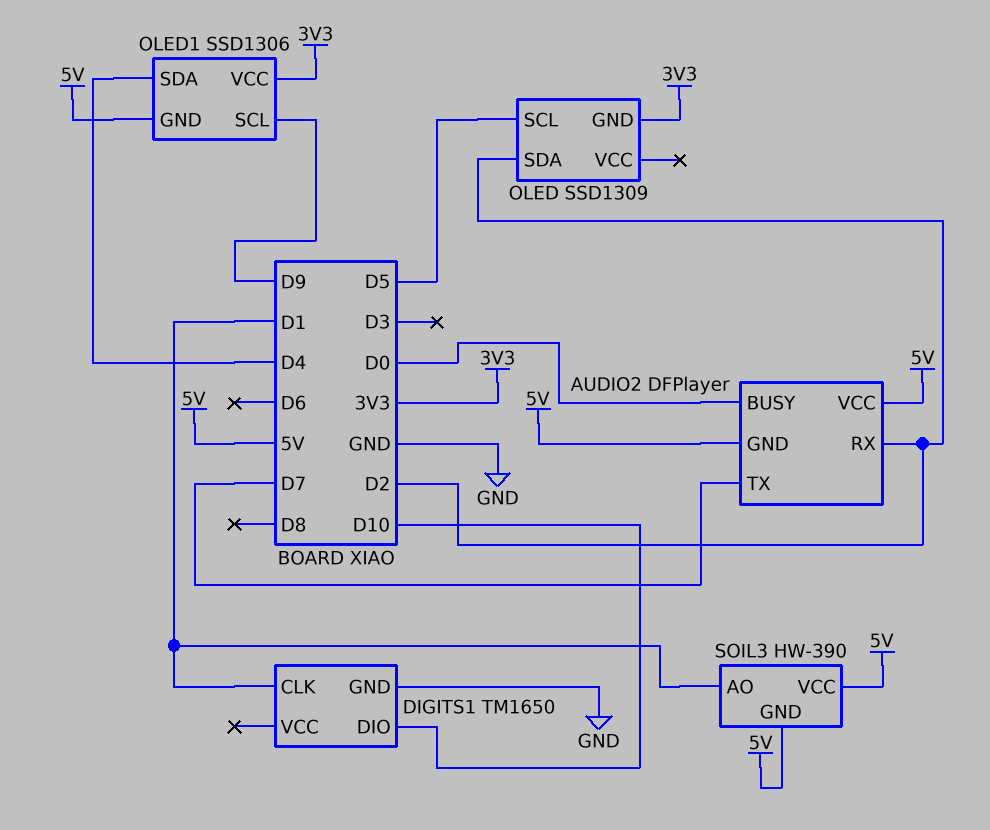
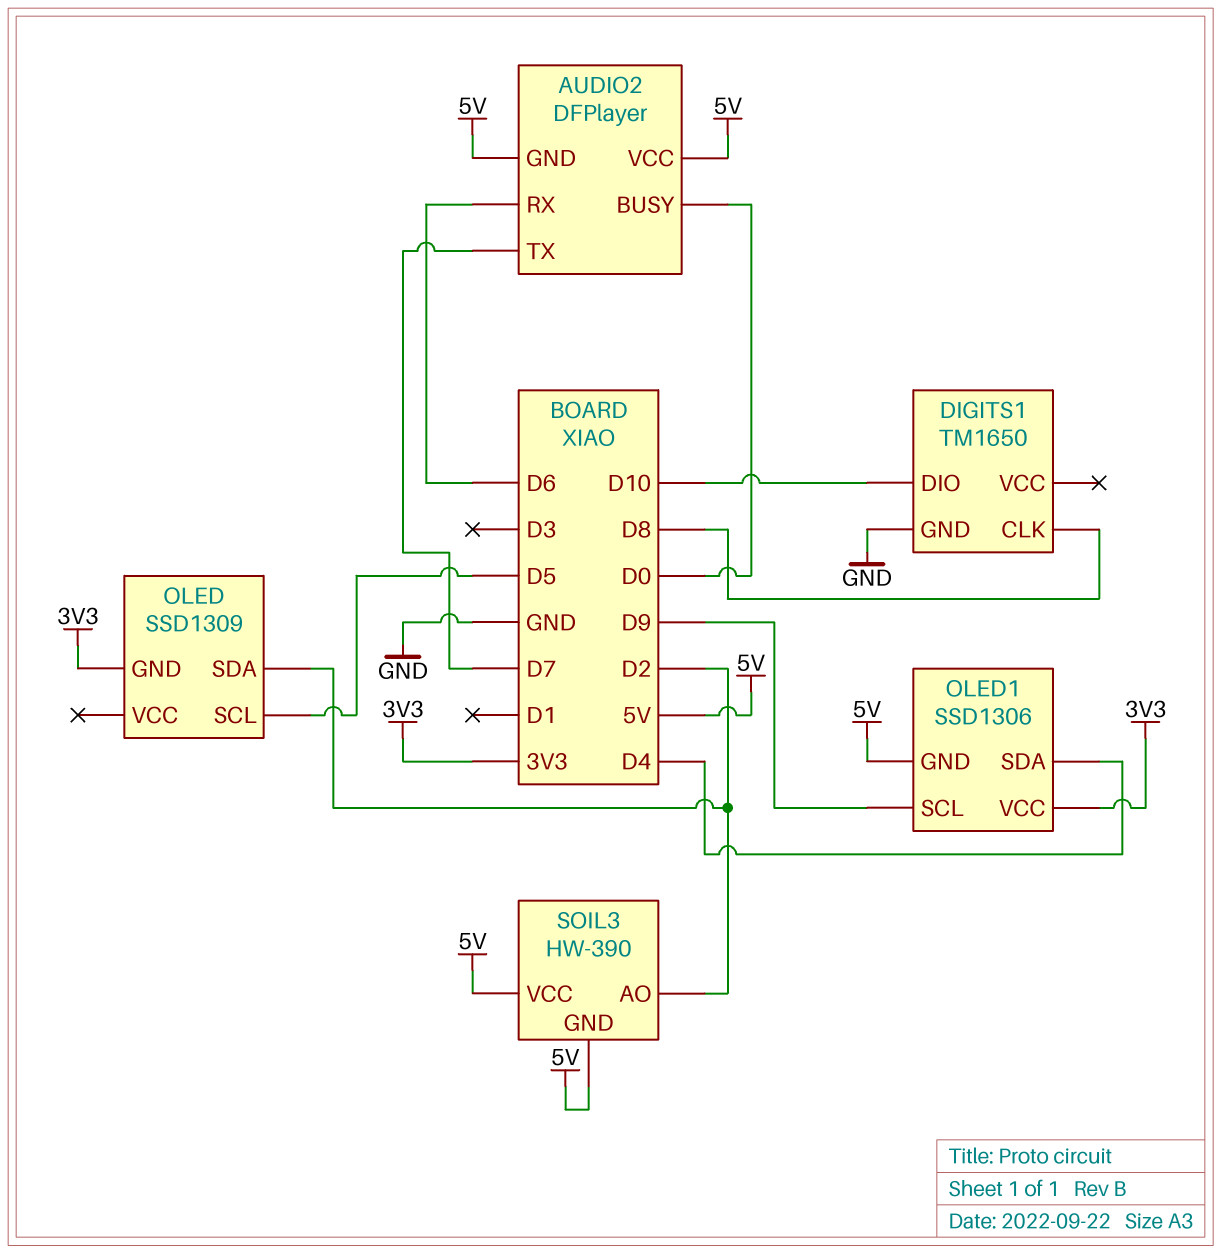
AUDIO2 pin RX: D2 -> D6
DIGITS1 pin CLK: D1 -> D8
SOIL3 pin AO: D1 -> D2

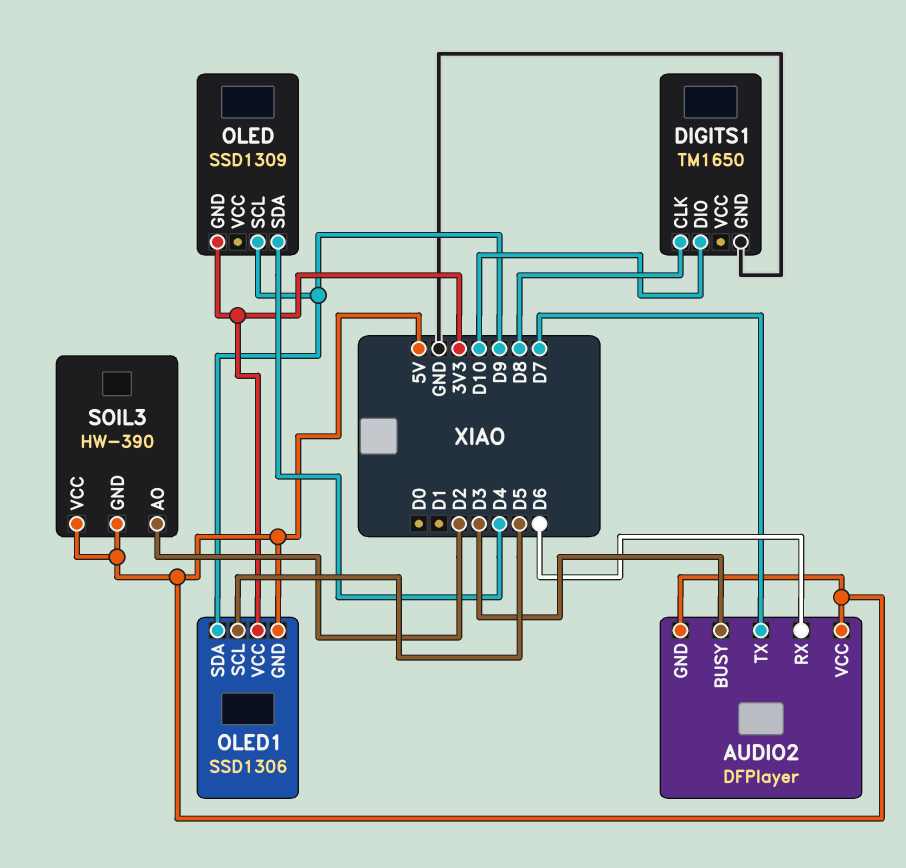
AUDIO2 pin BUSY: D0 -> D3
OLED pin SCL: D5 -> D9
OLED pin SDA: D2 -> D4
OLED1 pin SCL: D9 -> D5
OLED1 pin SDA: D4 -> D9

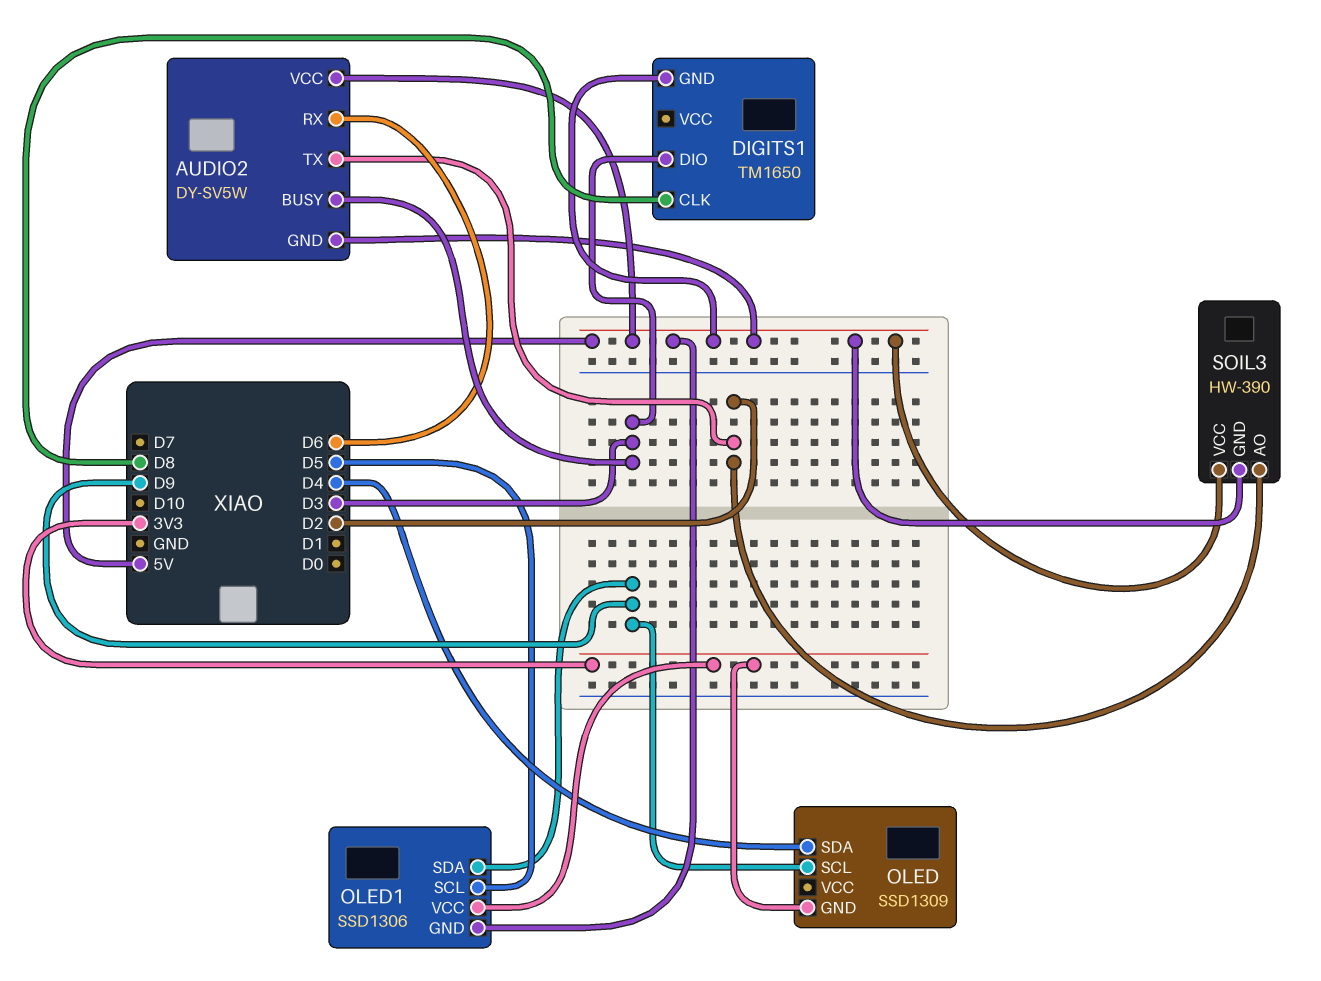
AUDIO2: DFPlayer -> DY-SV5W
AUDIO2 pin TX: D7 -> D2
DIGITS1 pin DIO: D10 -> D3
DIGITS1 pin GND: GND -> 5V

